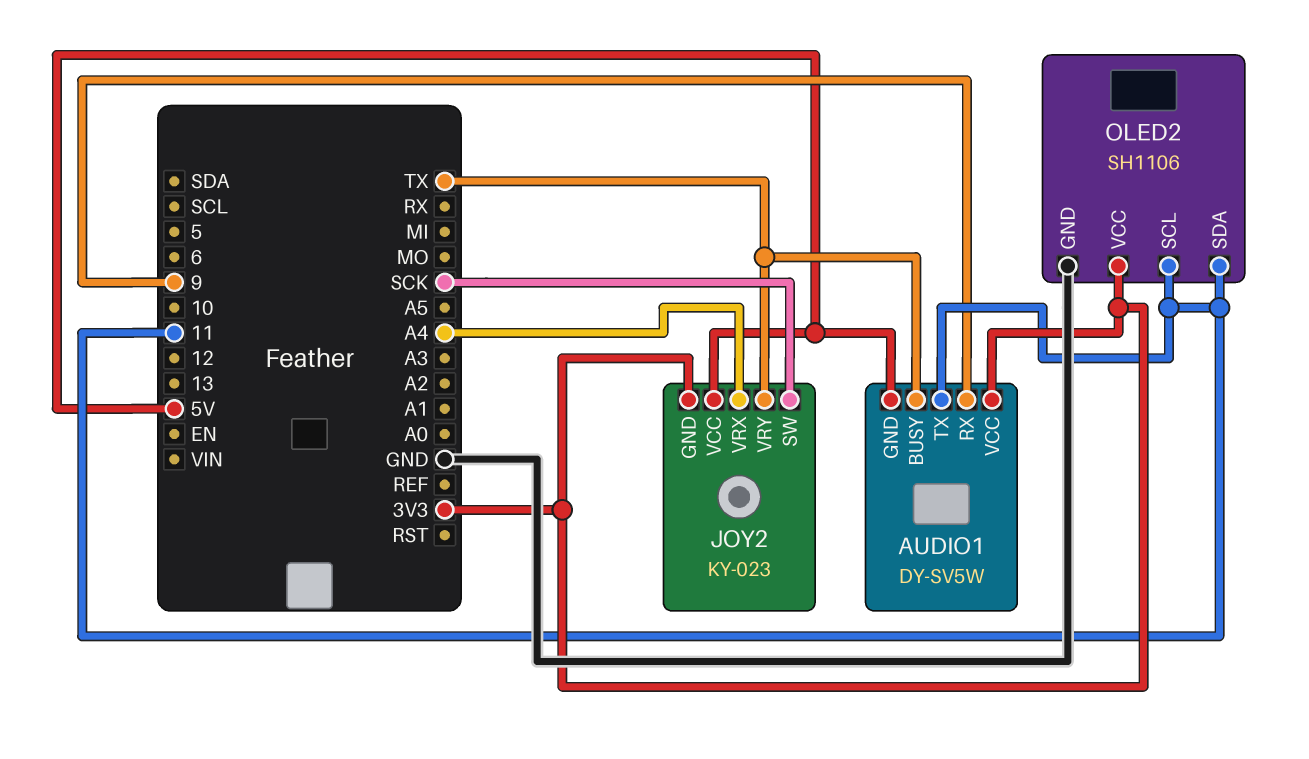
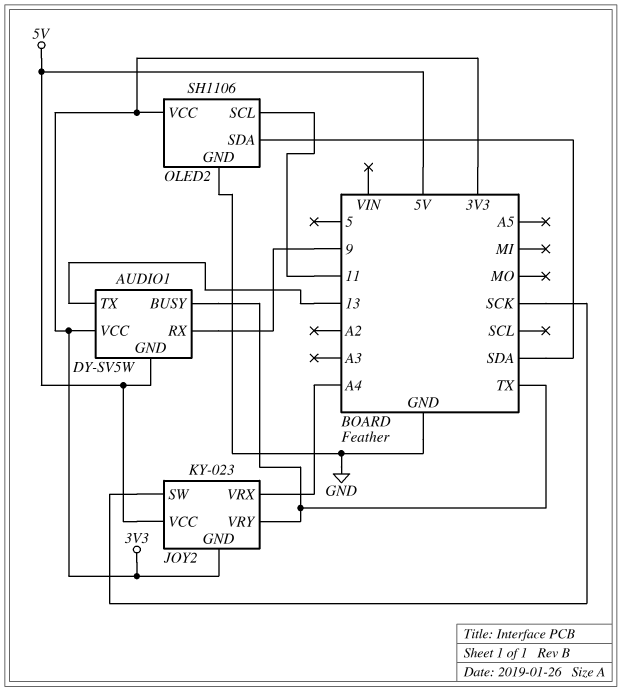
AUDIO1 pin TX: 11 -> 13
OLED2 pin SDA: 11 -> SDA

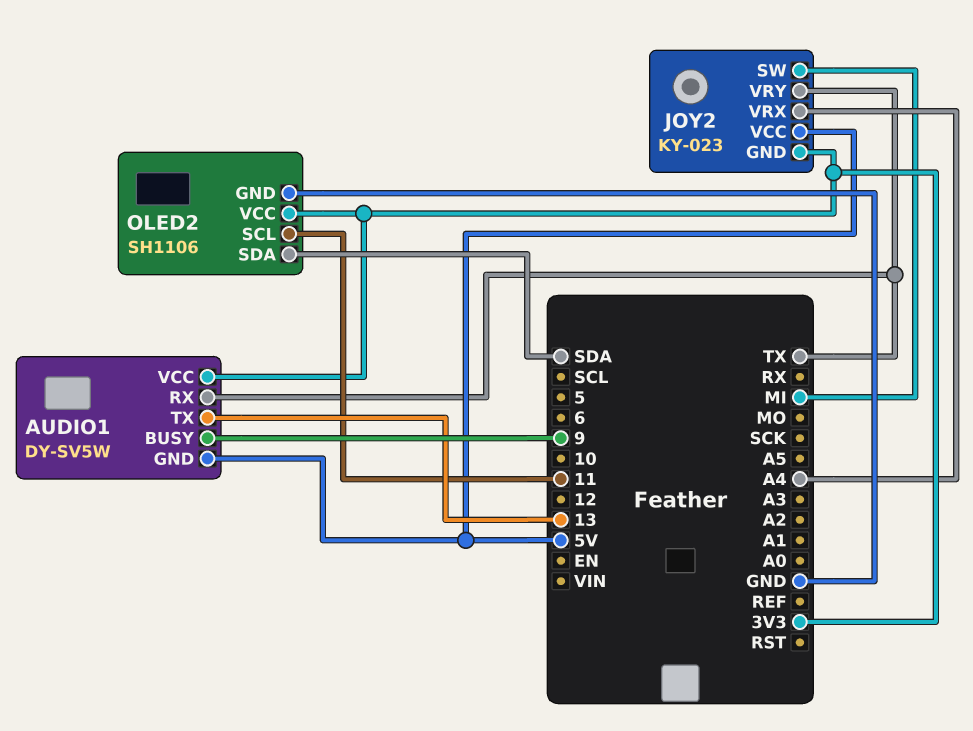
AUDIO1 pin BUSY: TX -> 9
AUDIO1 pin RX: 9 -> TX
JOY2 pin SW: SCK -> MI

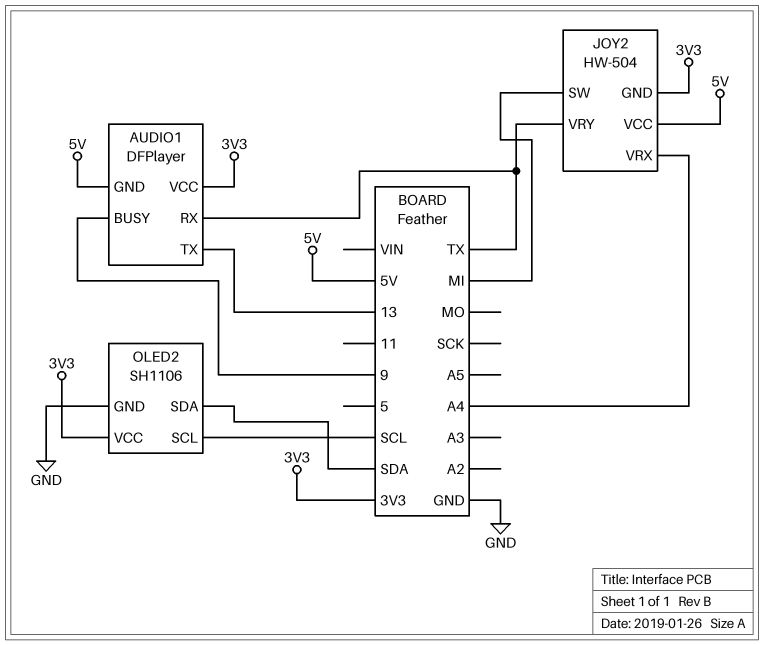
AUDIO1: DY-SV5W -> DFPlayer
JOY2: KY-023 -> HW-504
OLED2 pin SCL: 11 -> SCL

